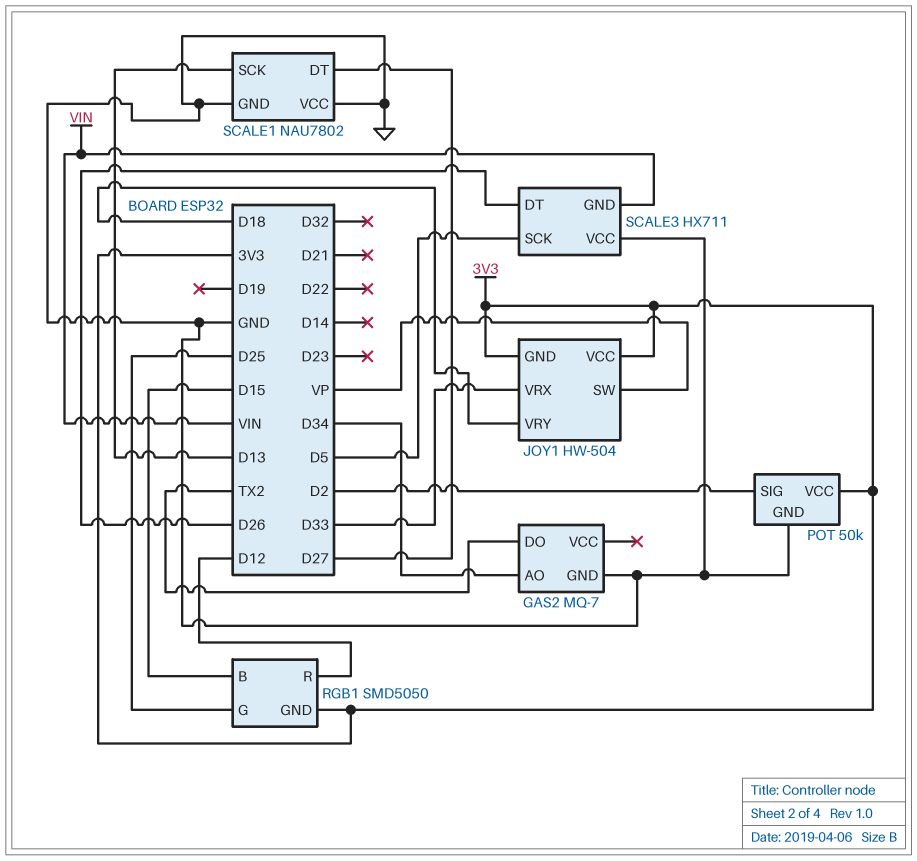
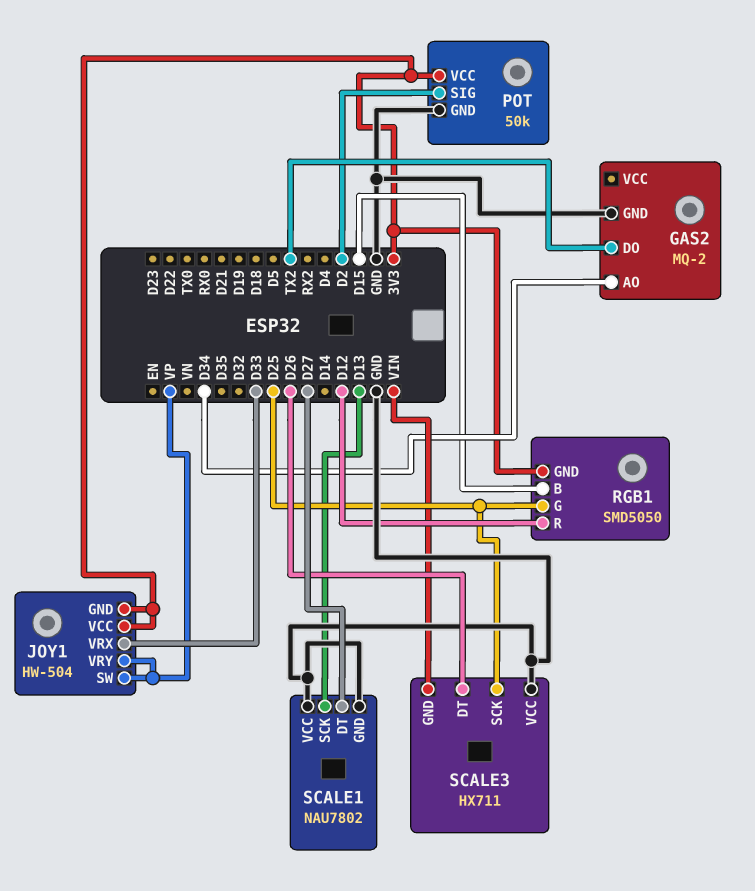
GAS2: MQ-7 -> MQ-2
JOY1 pin VRY: D18 -> VP
SCALE3 pin SCK: D5 -> D25

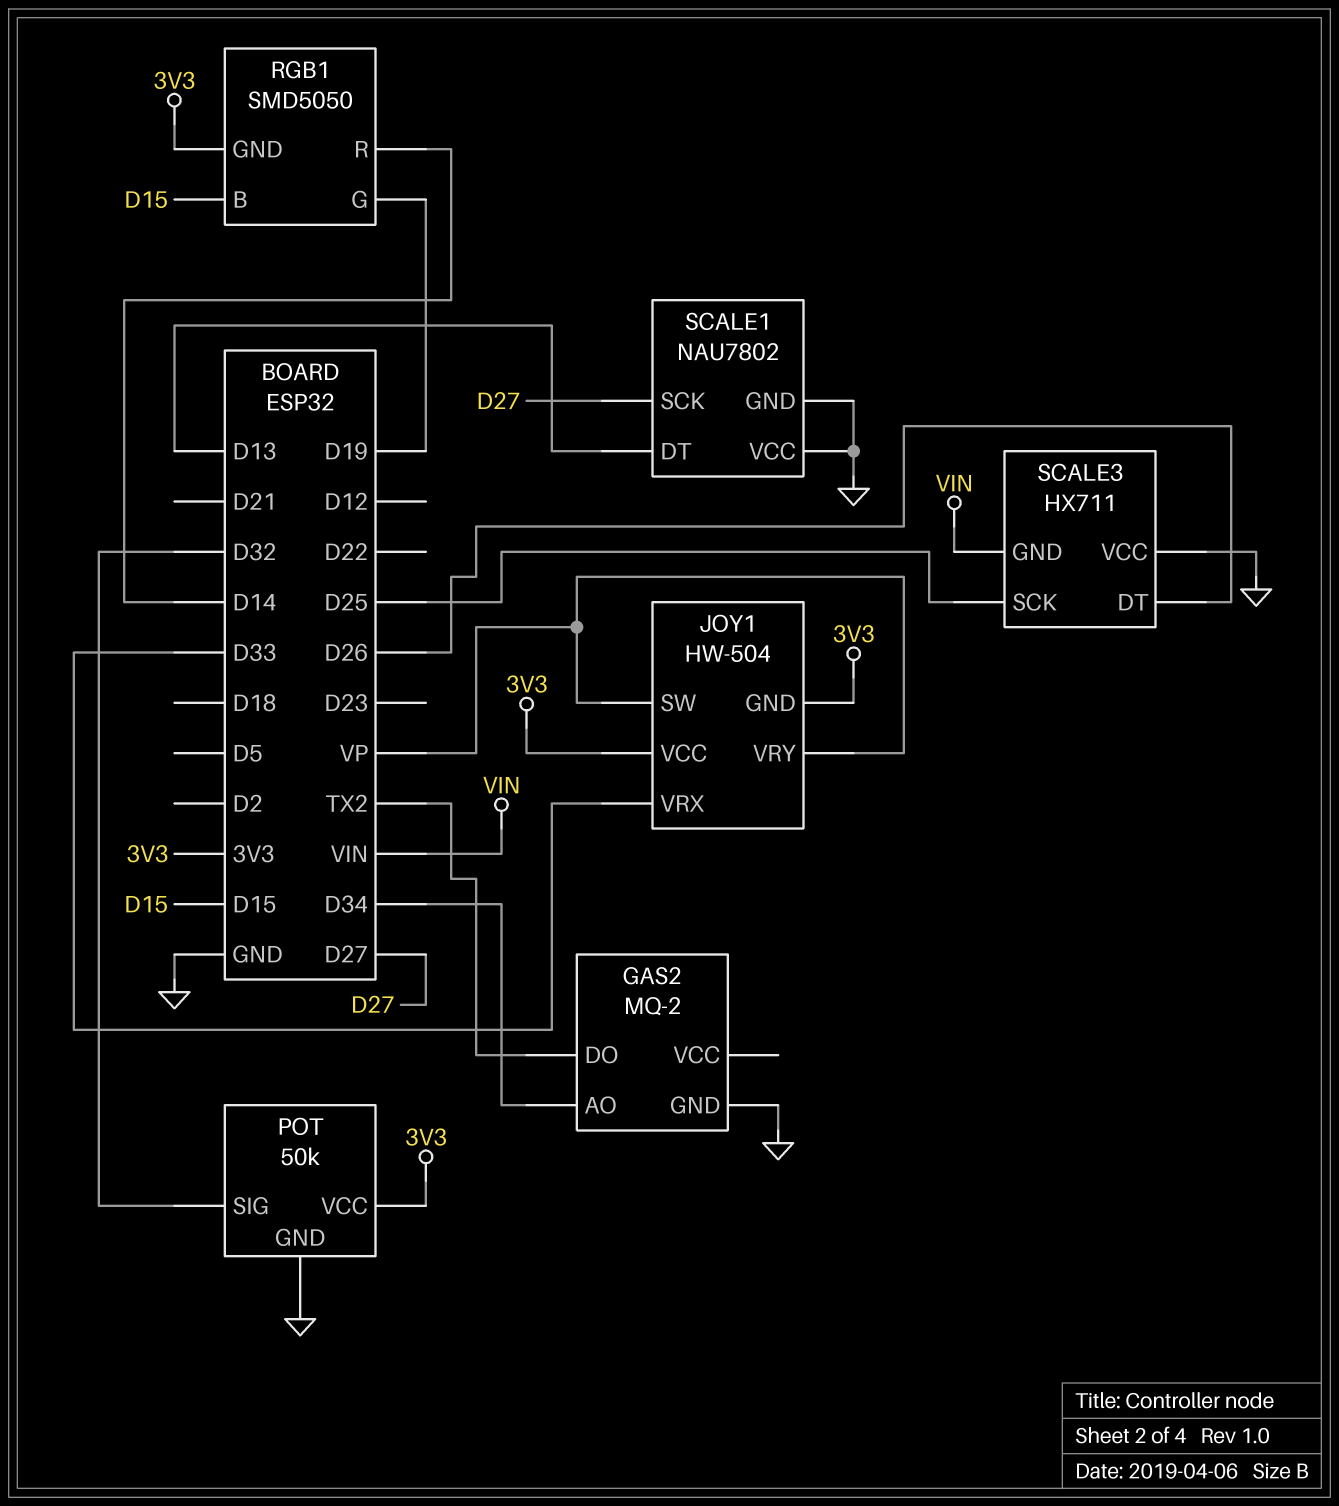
POT pin SIG: D2 -> D32
RGB1 pin G: D25 -> D19
RGB1 pin R: D12 -> D14
SCALE1 pin DT: D27 -> D13
SCALE1 pin SCK: D13 -> D27

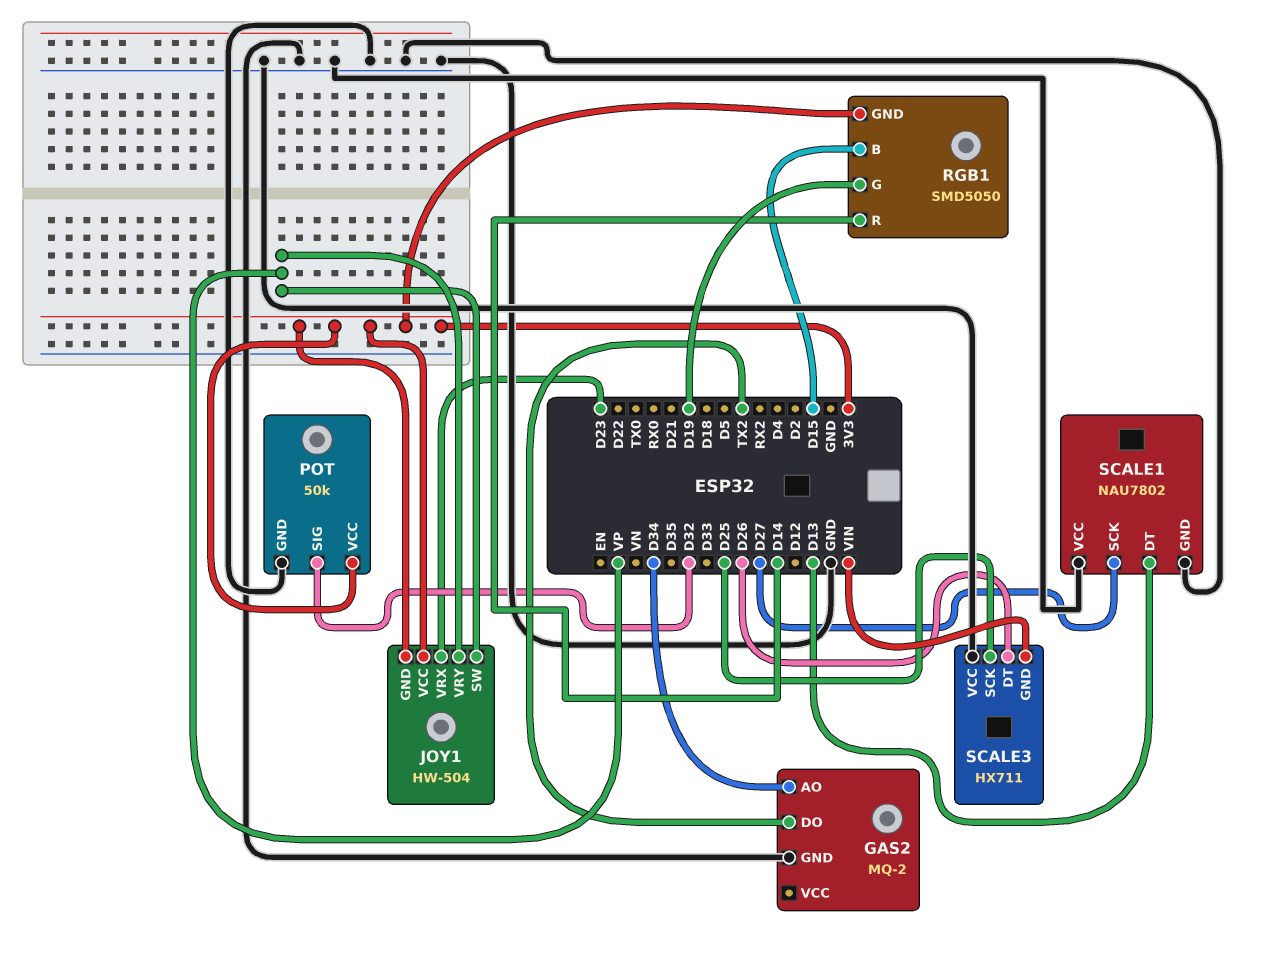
JOY1 pin VRX: D33 -> D23

